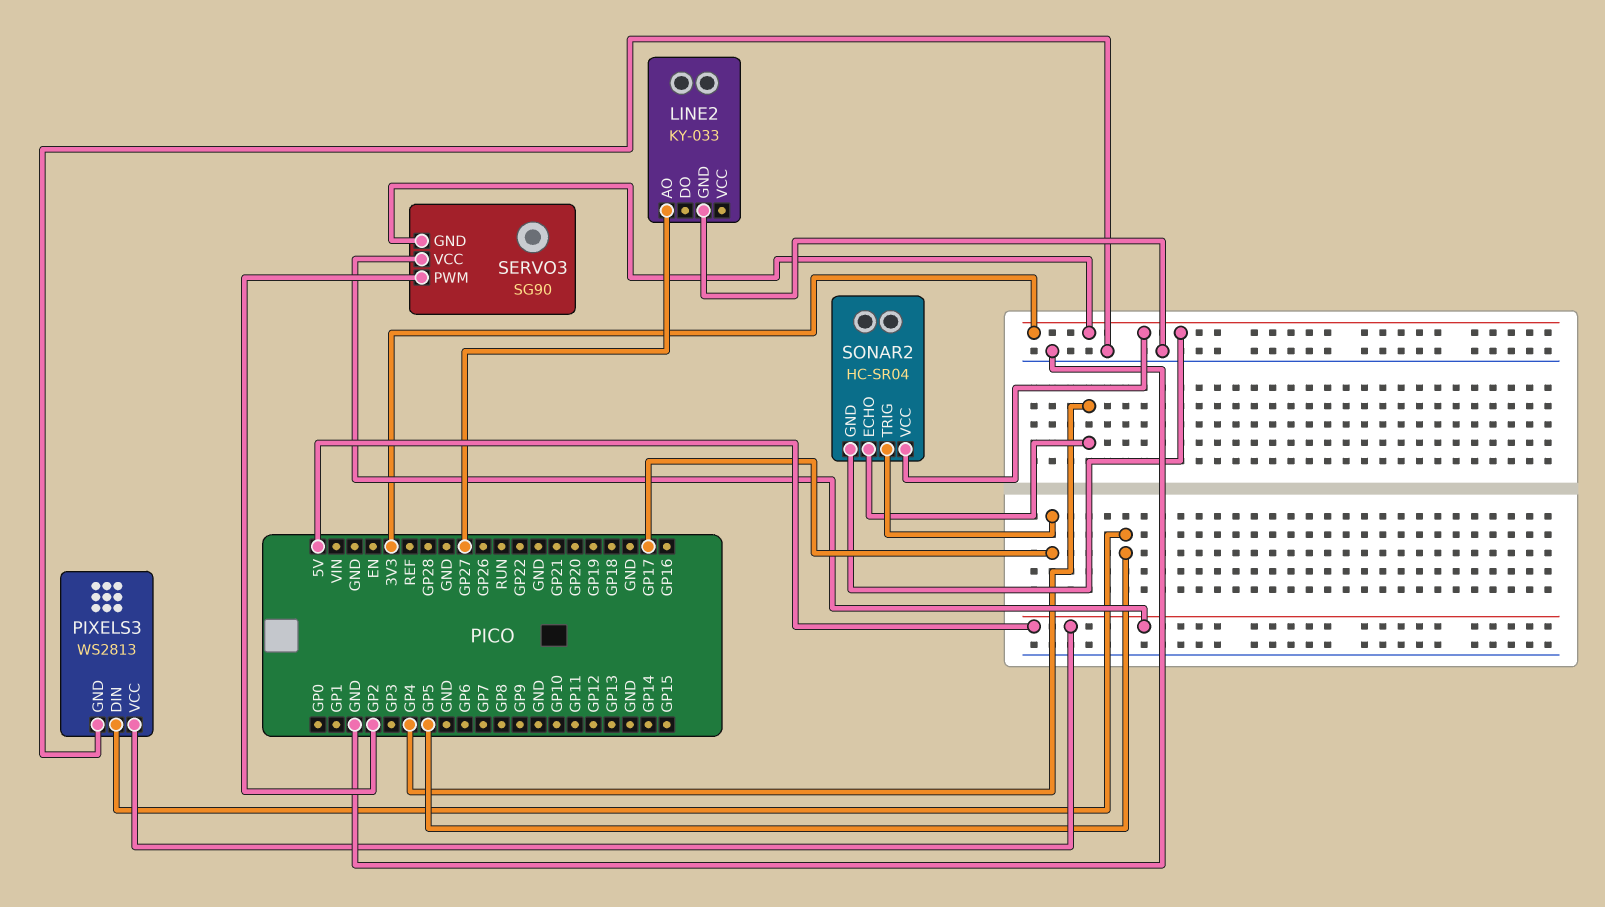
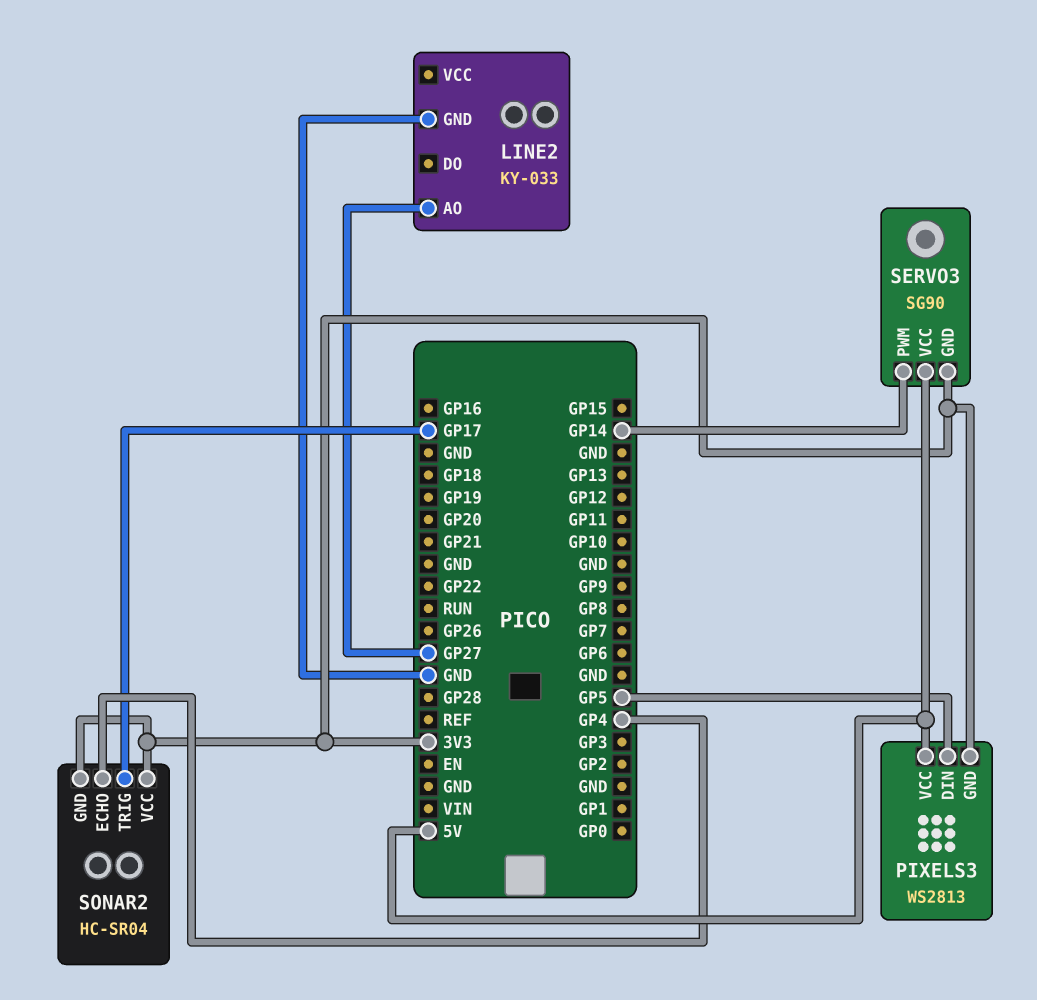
PIXELS3 pin GND: GND -> 3V3
SERVO3 pin PWM: GP2 -> GP14

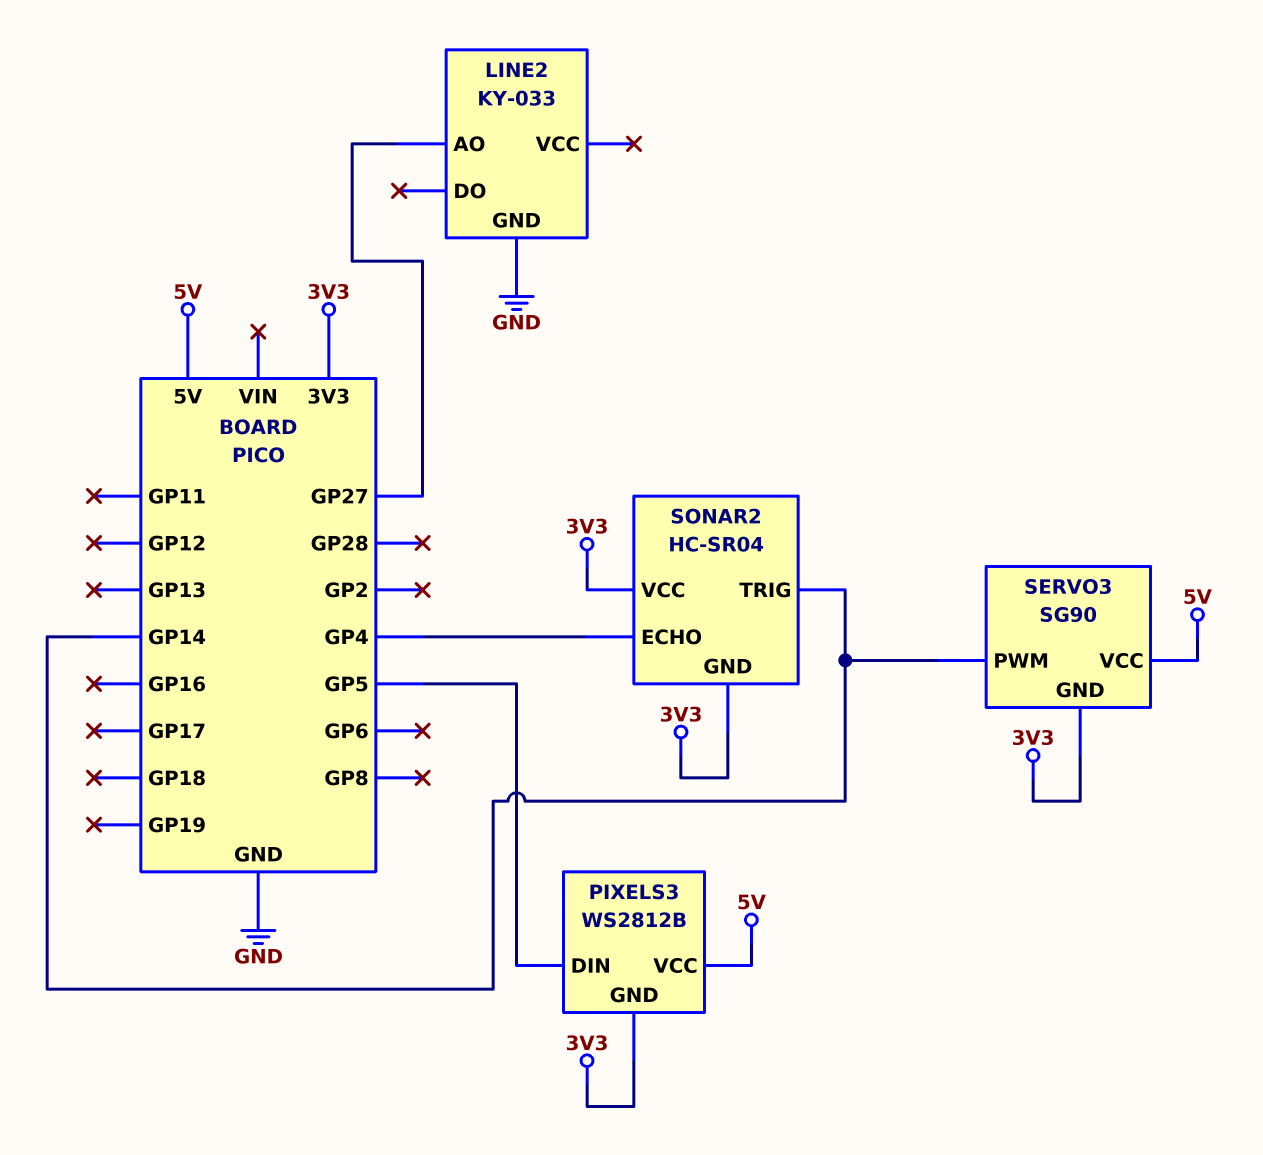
PIXELS3: WS2813 -> WS2812B
SONAR2 pin TRIG: GP17 -> GP14

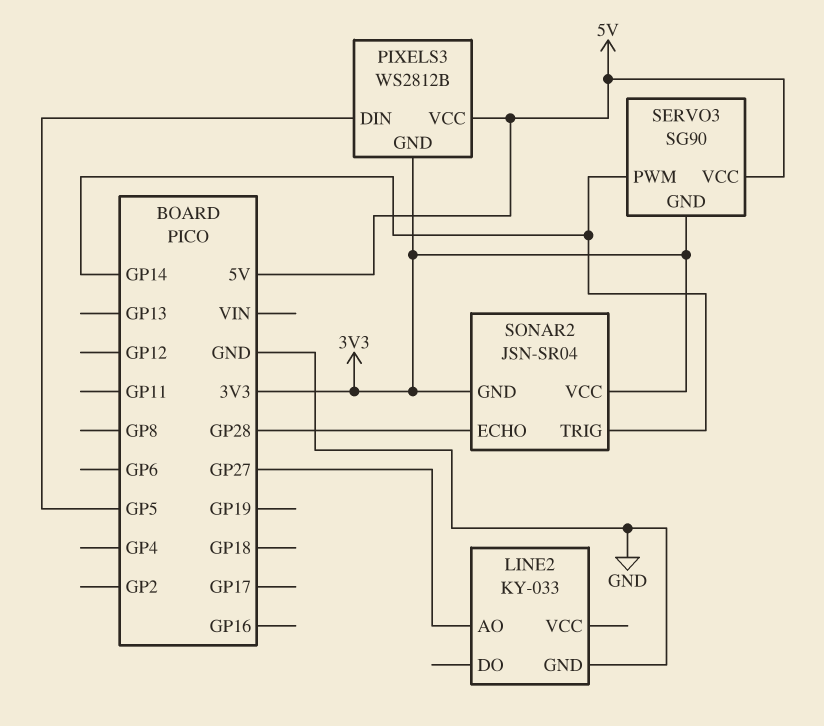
SONAR2: HC-SR04 -> JSN-SR04
SONAR2 pin ECHO: GP4 -> GP28

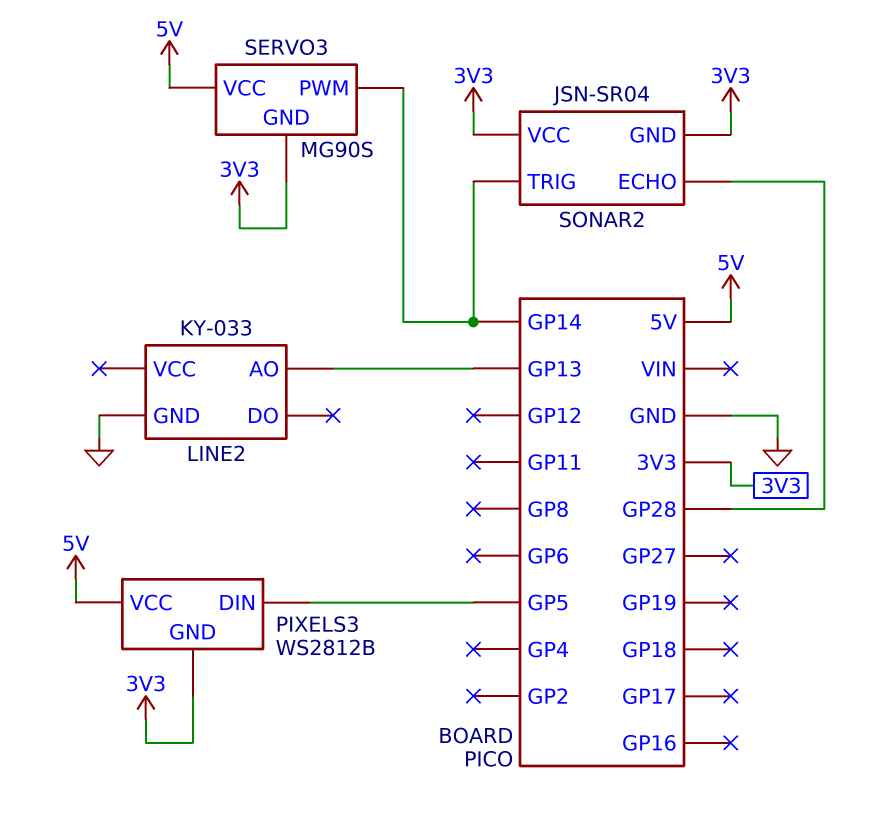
LINE2 pin AO: GP27 -> GP13
SERVO3: SG90 -> MG90S

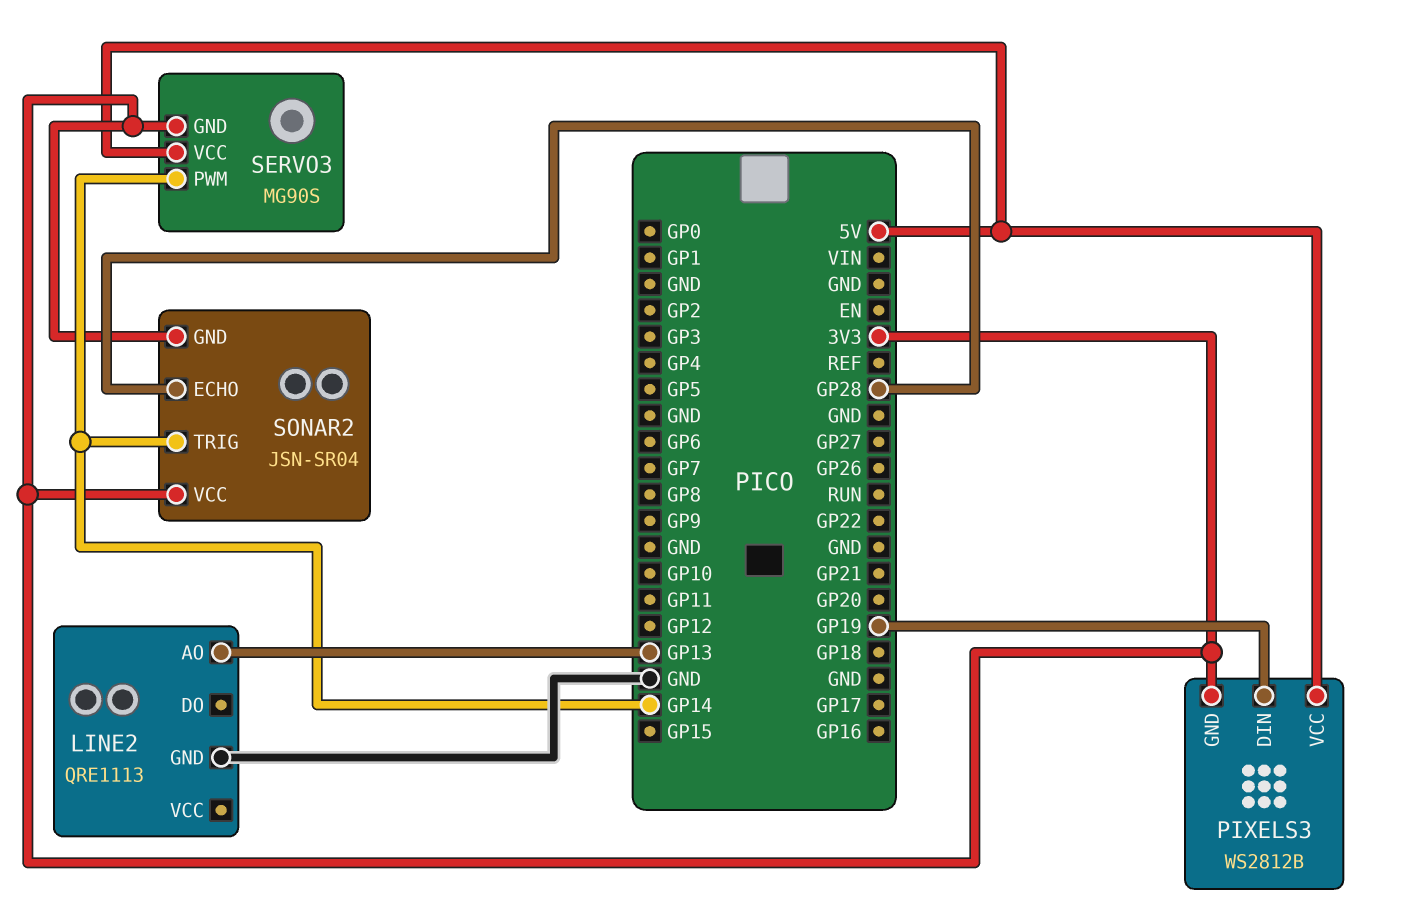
LINE2: KY-033 -> QRE1113
PIXELS3 pin DIN: GP5 -> GP19

